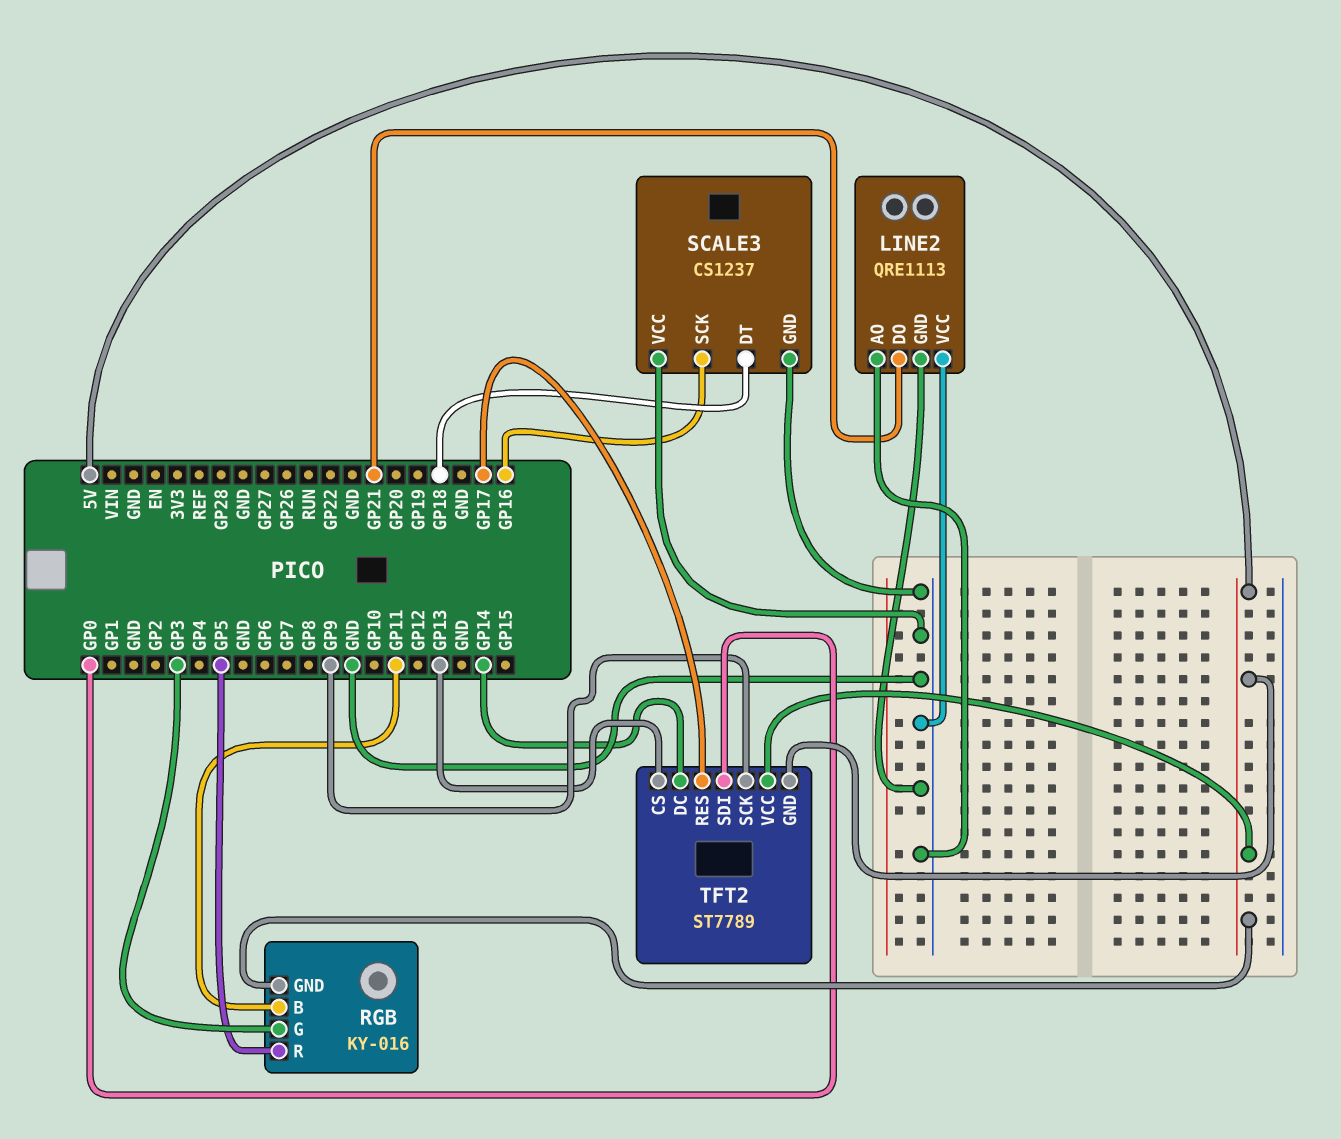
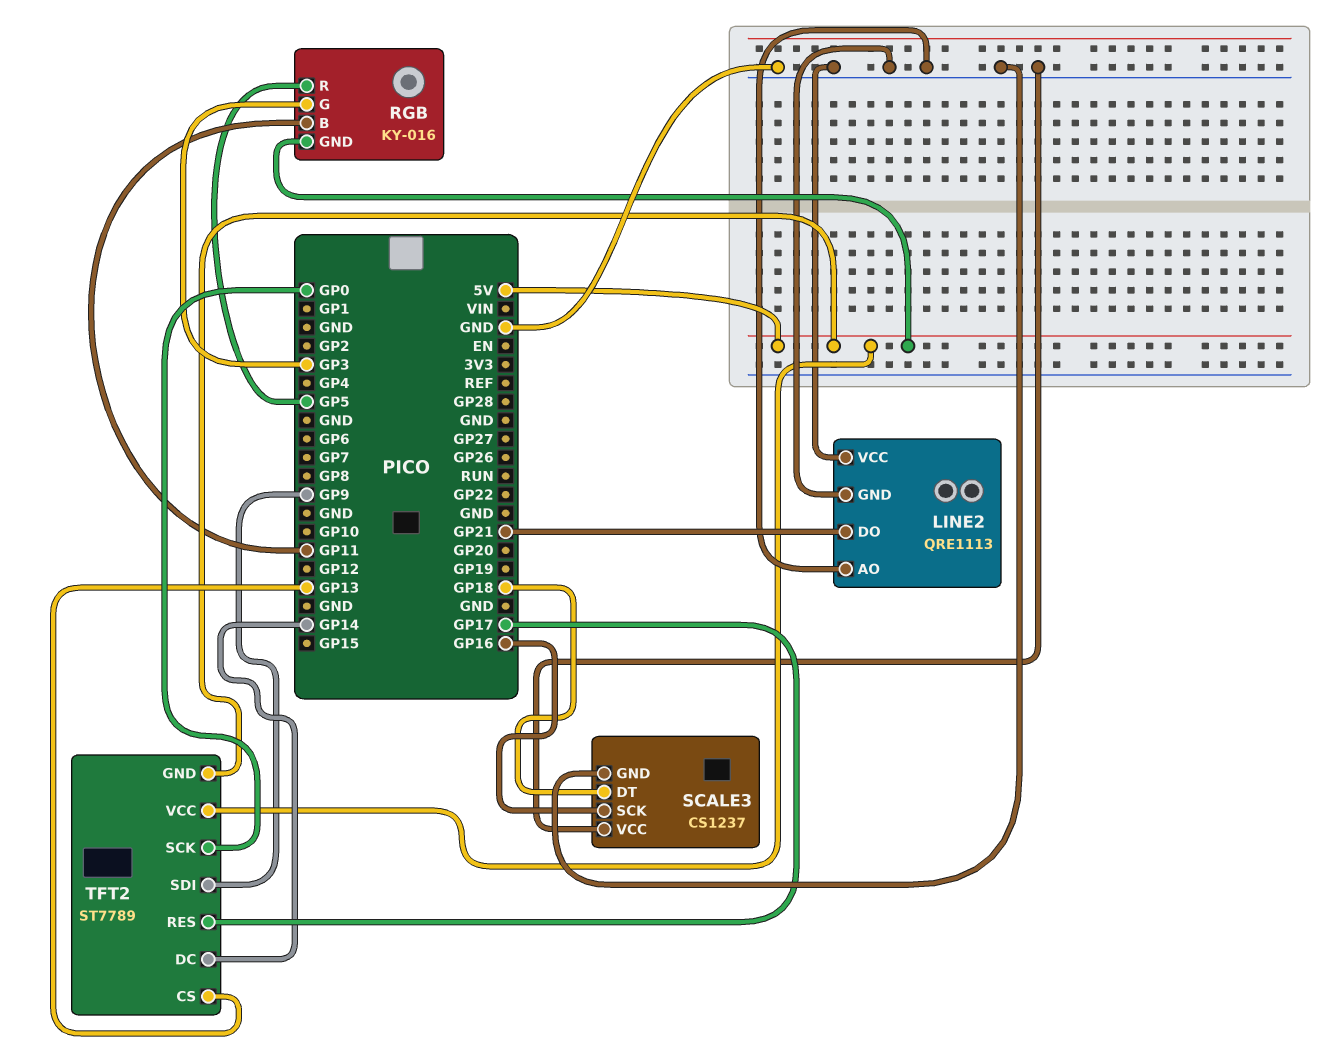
TFT2 pin SCK: GP9 -> GP0
TFT2 pin SDI: GP0 -> GP9

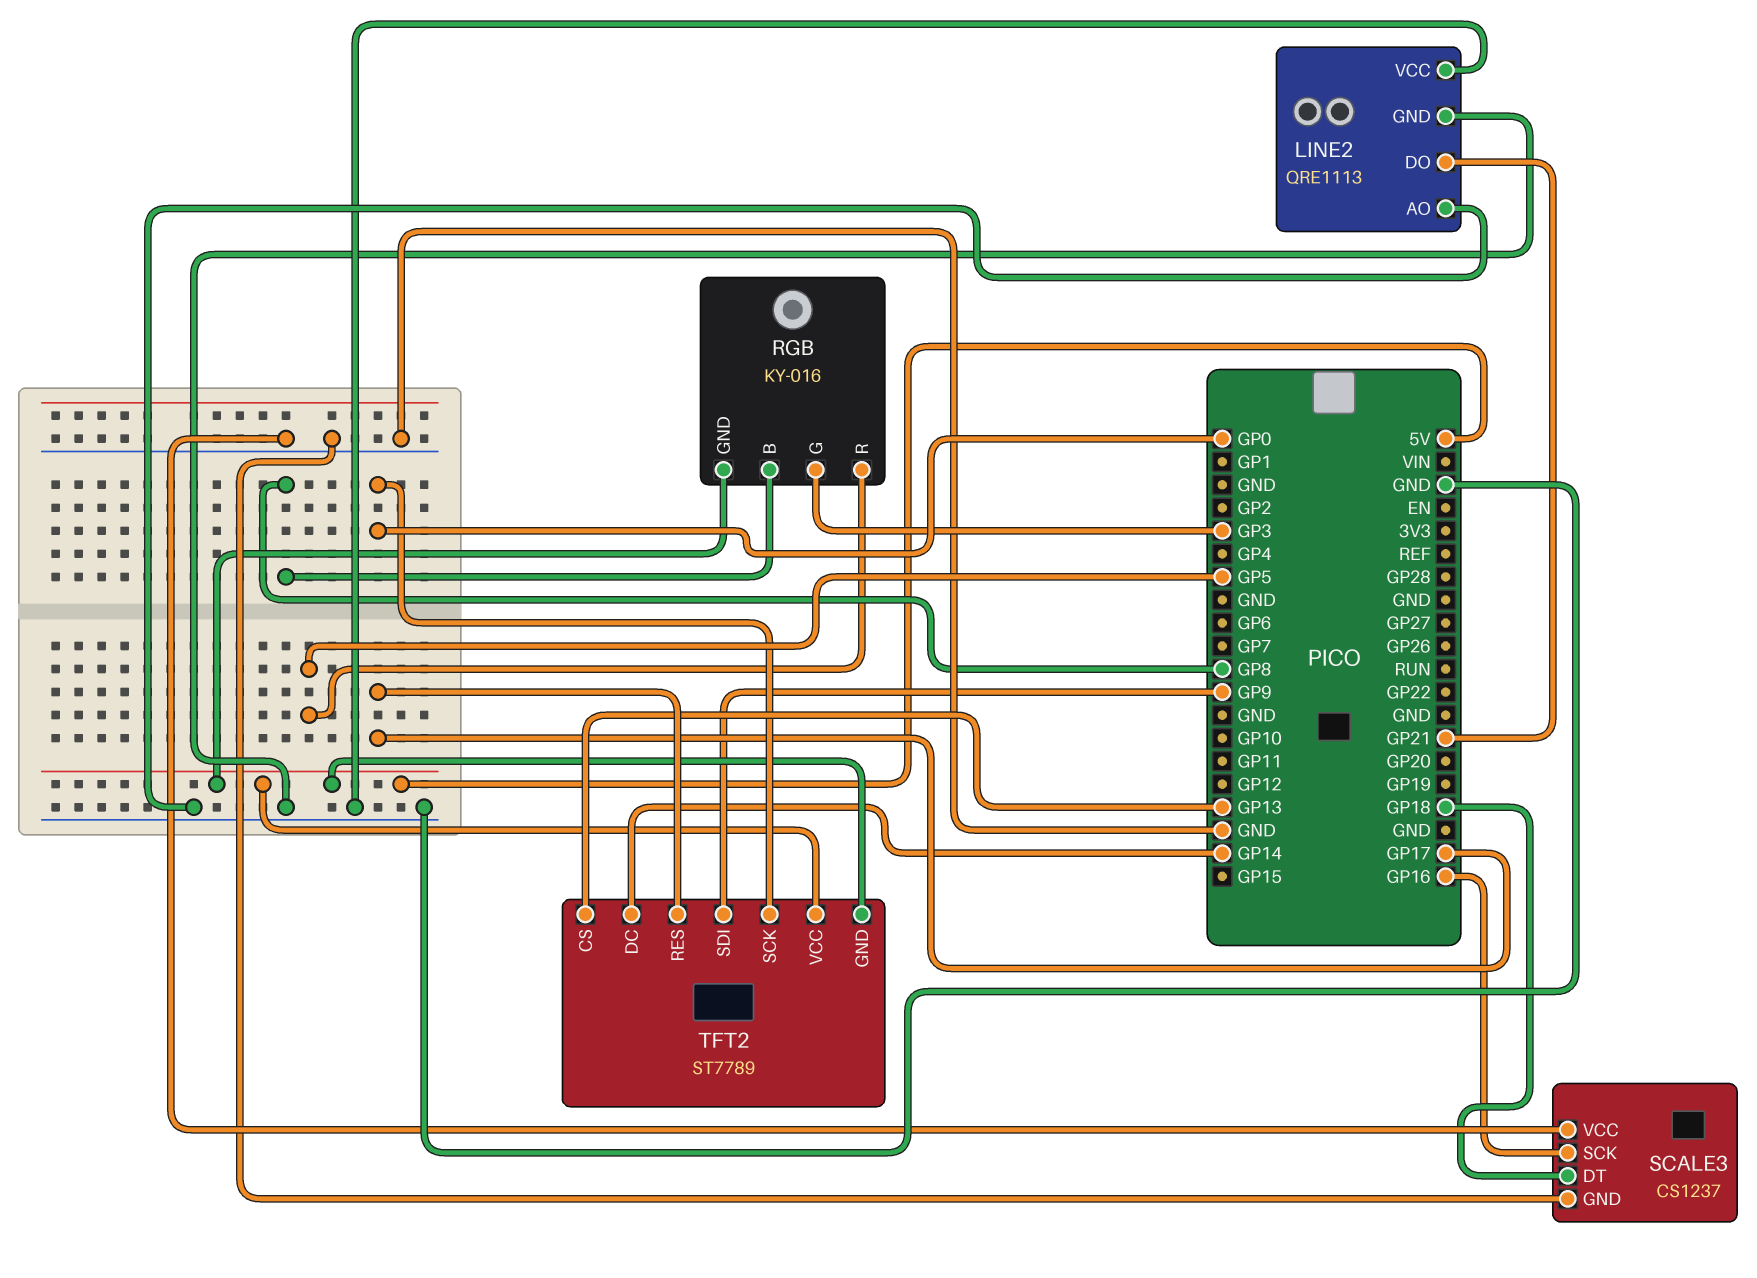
RGB pin B: GP11 -> GP8

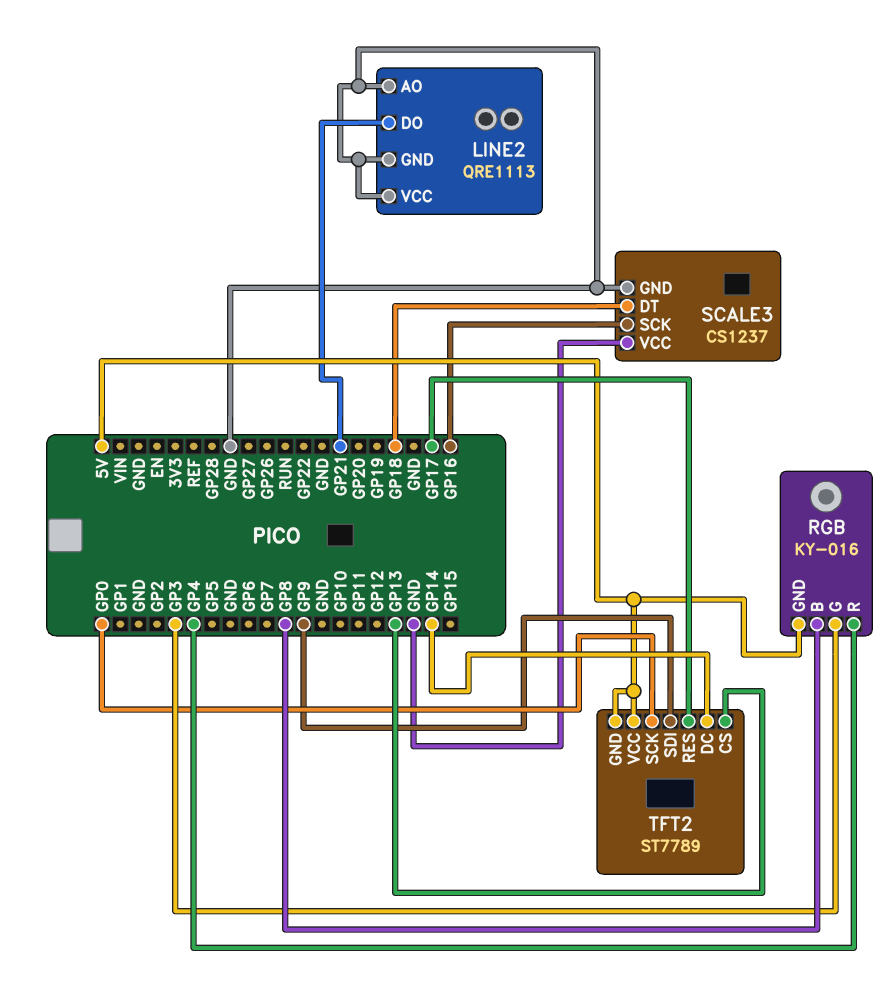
RGB pin R: GP5 -> GP4

